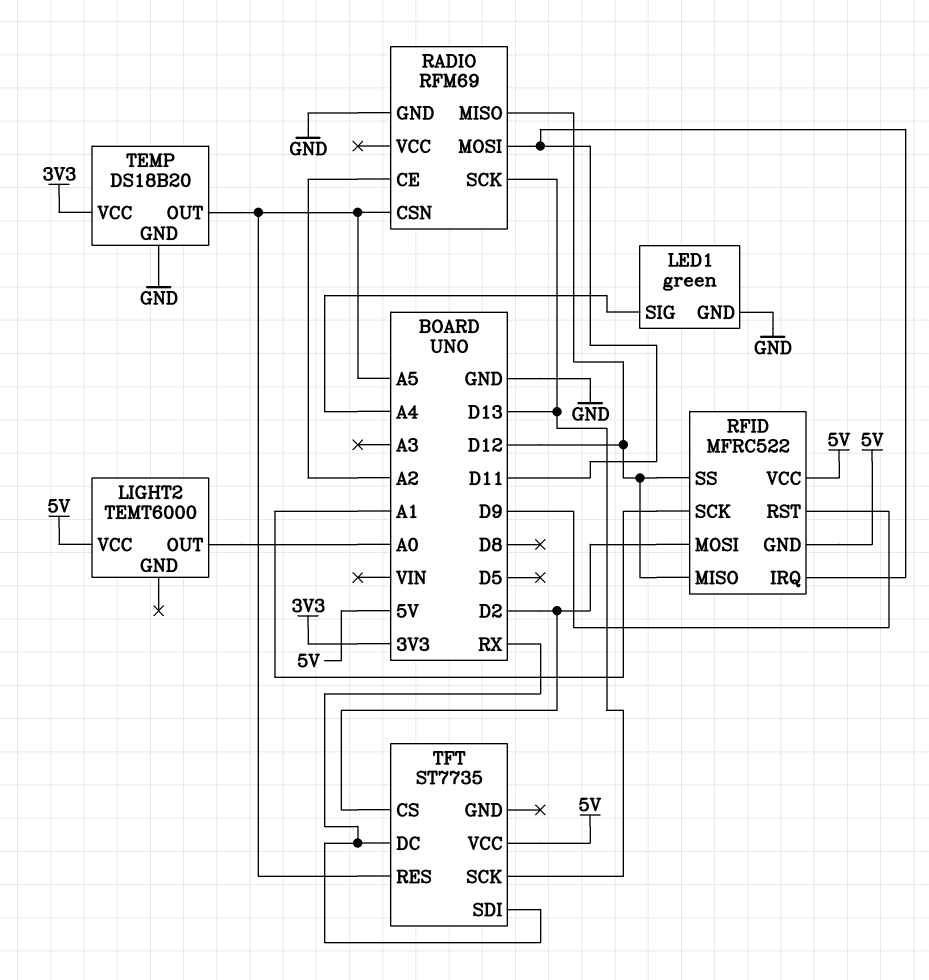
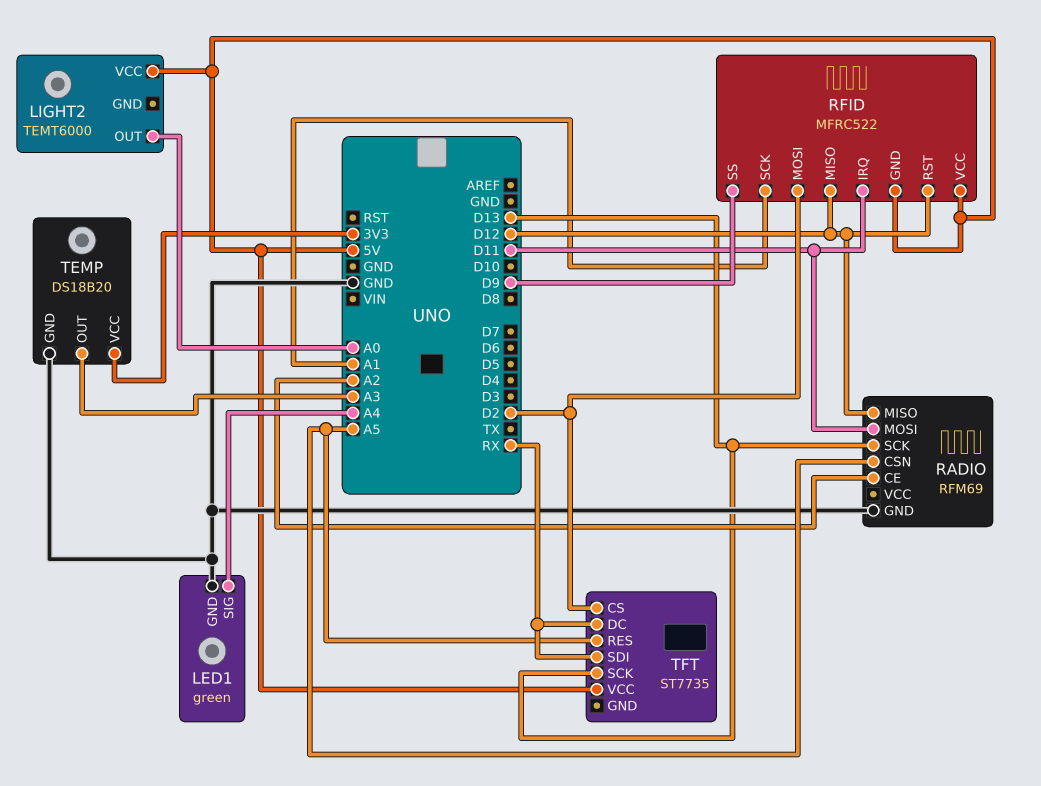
RFID pin RST: D9 -> D12
RFID pin SS: D12 -> D9
TEMP pin OUT: A5 -> A3

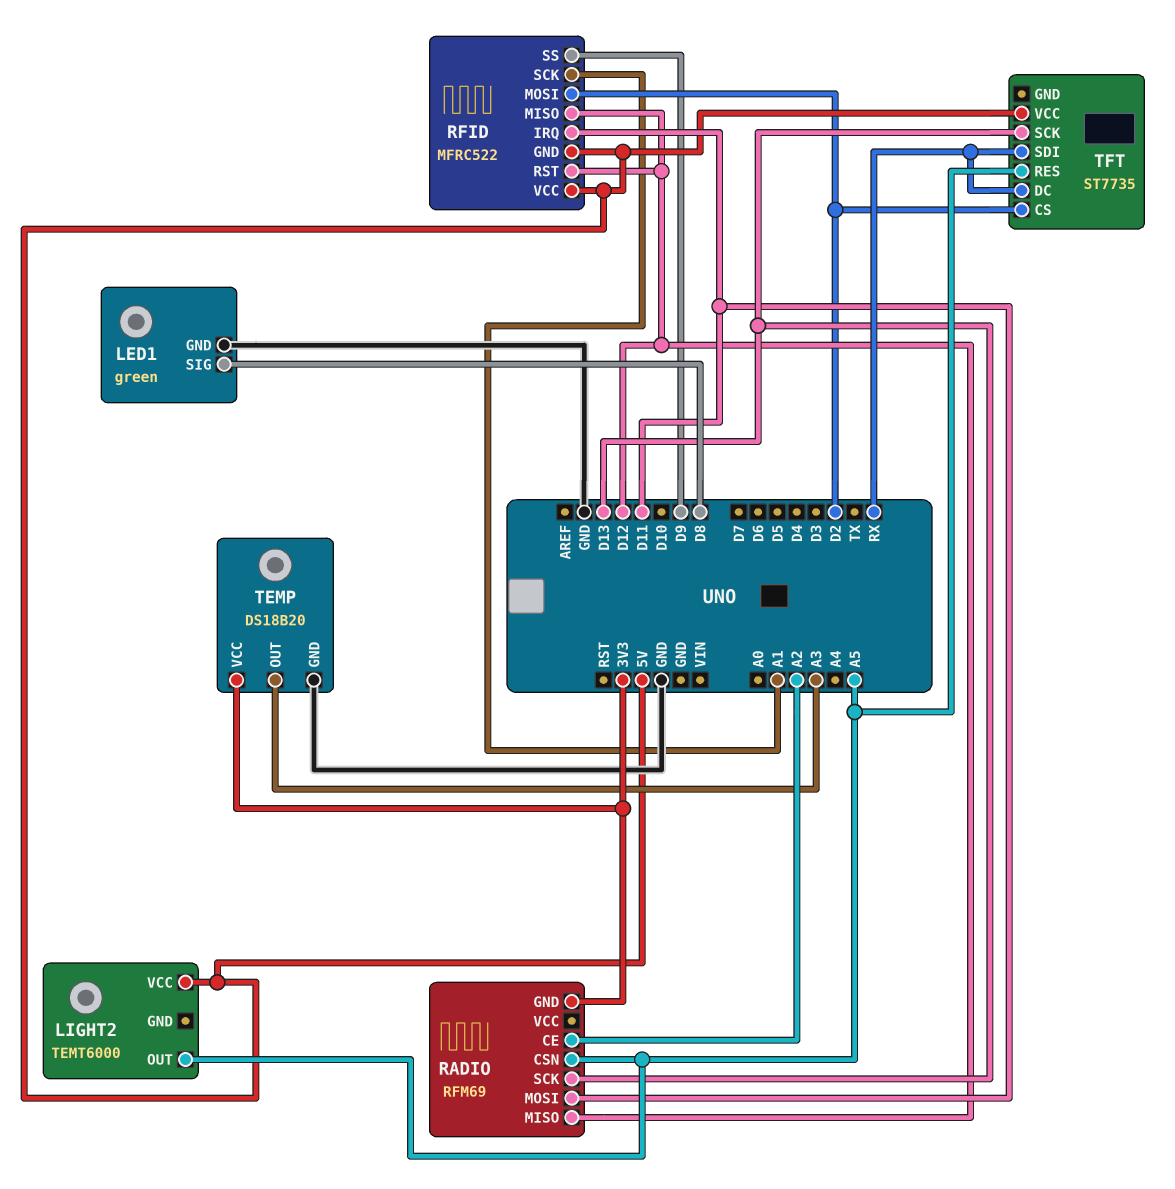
LED1 pin SIG: A4 -> D8
LIGHT2 pin OUT: A0 -> A5
RADIO pin GND: GND -> 3V3

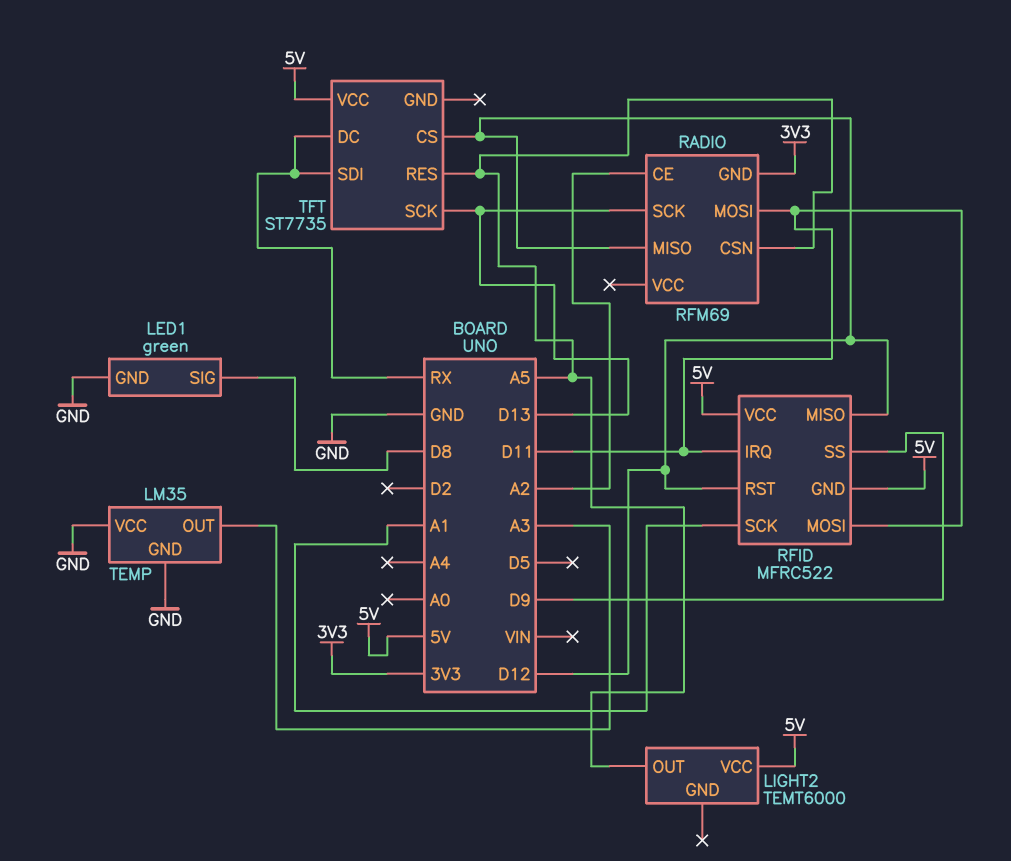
RFID pin MOSI: D2 -> D11
TEMP: DS18B20 -> LM35
TEMP pin VCC: 3V3 -> GND
TFT pin CS: D2 -> D12

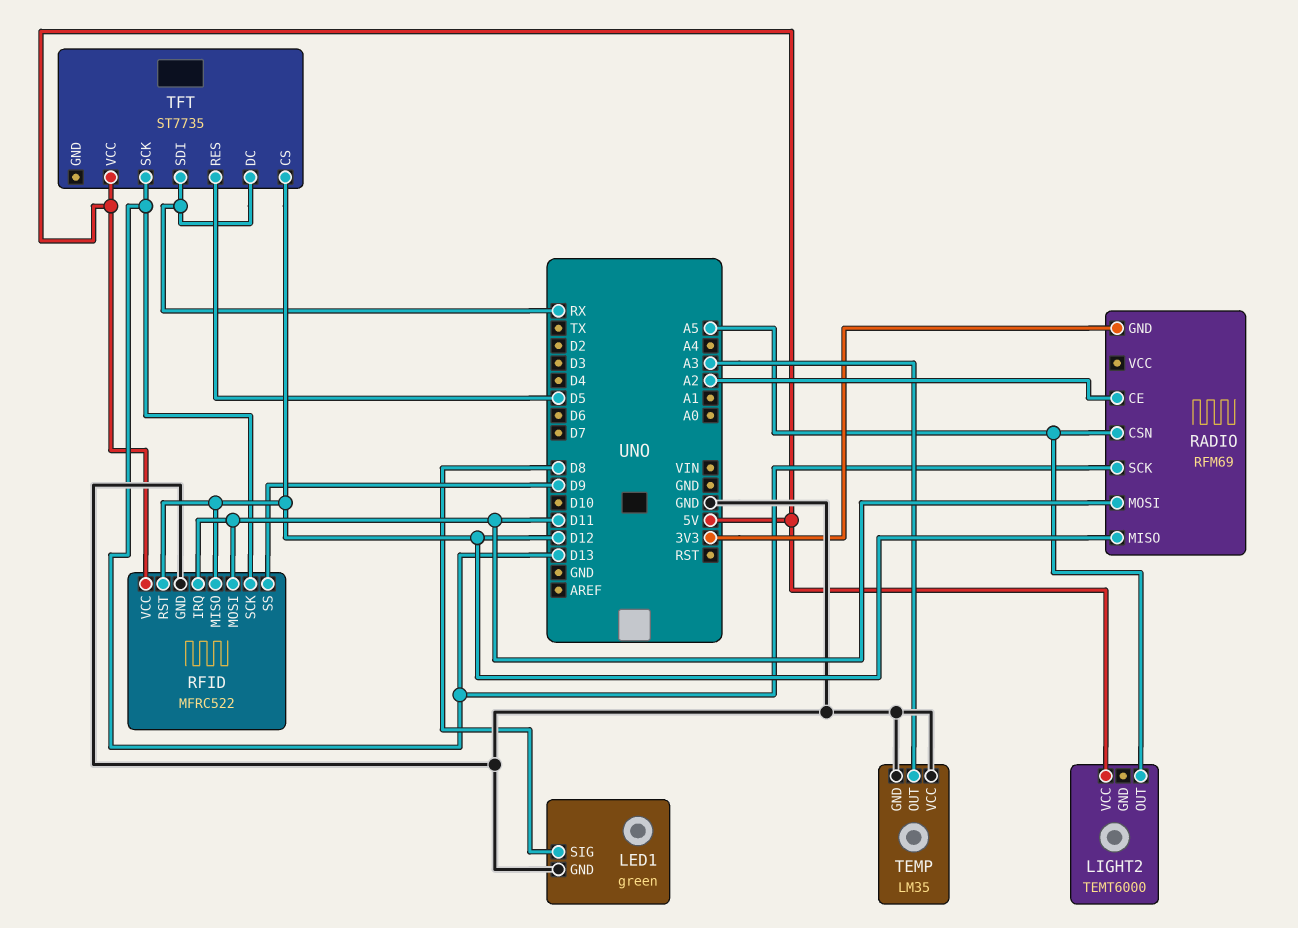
RFID pin GND: 5V -> GND
RFID pin SCK: A1 -> D13
TFT pin RES: A5 -> D5

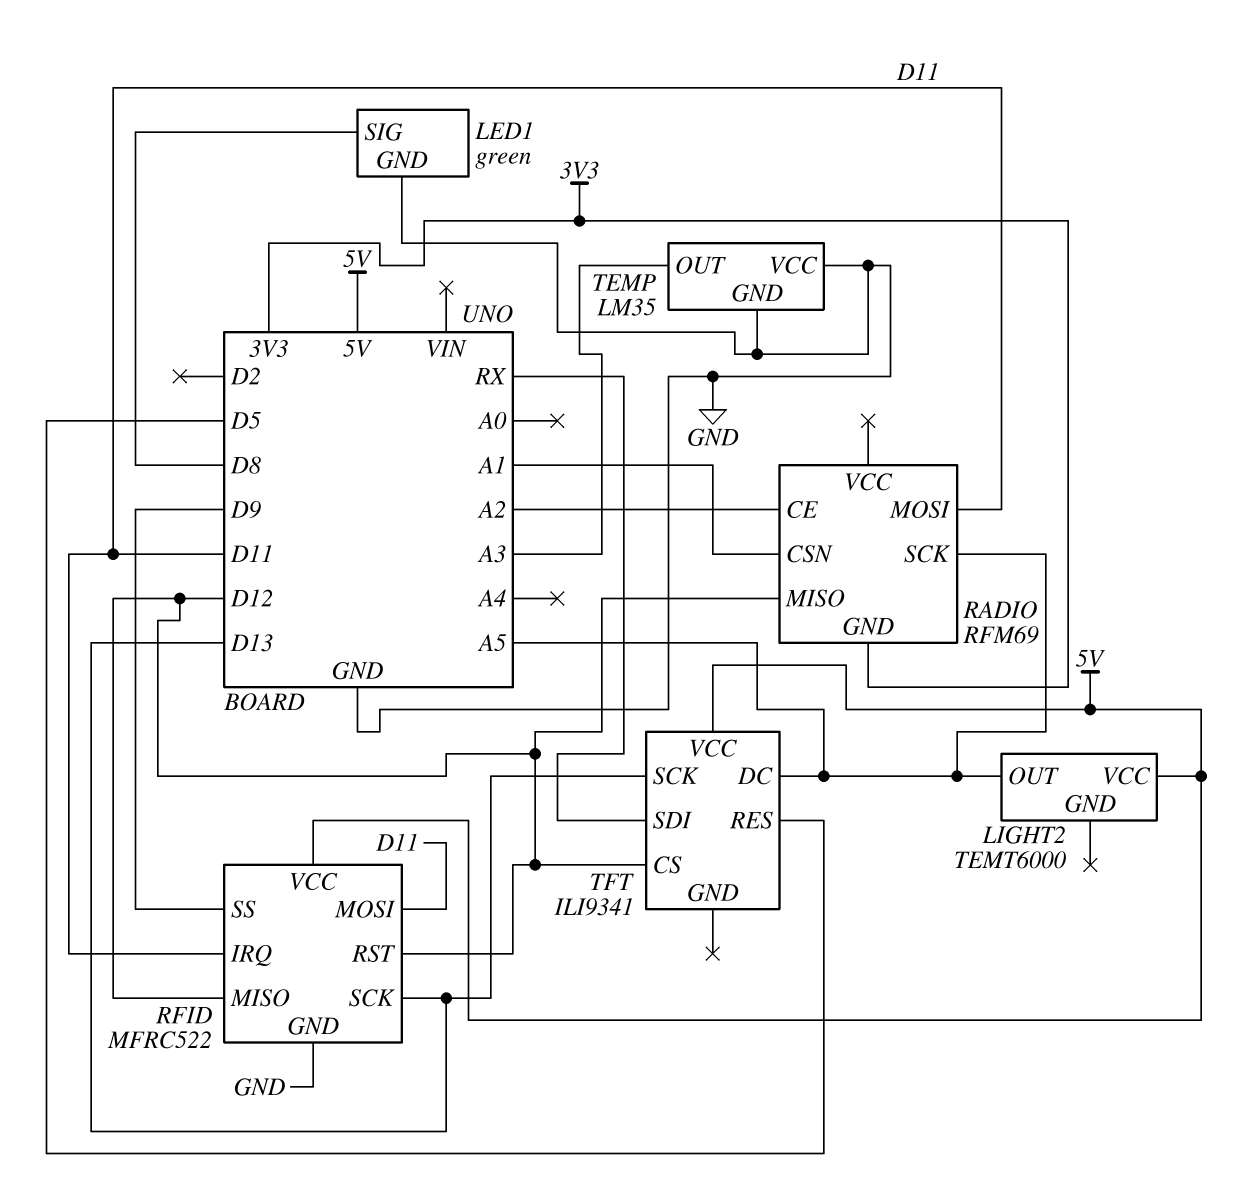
RADIO pin CSN: A5 -> A1
RADIO pin SCK: D13 -> A5
TFT: ST7735 -> ILI9341
TFT pin DC: RX -> A5

